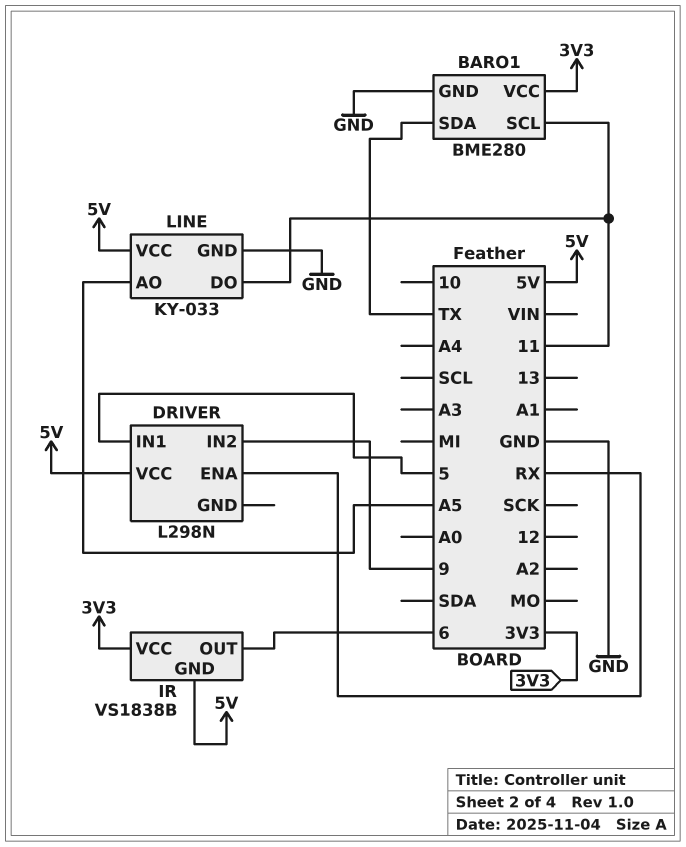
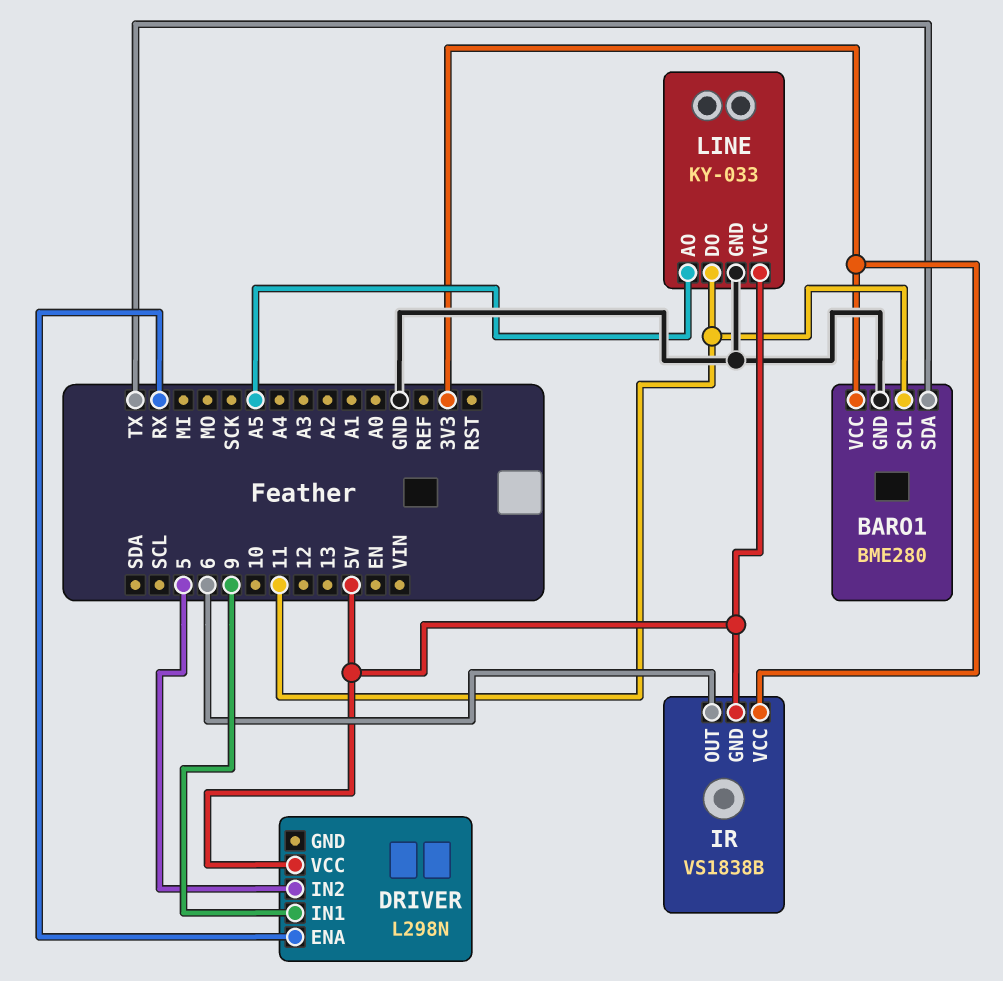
DRIVER pin IN1: 5 -> 9
DRIVER pin IN2: 9 -> 5

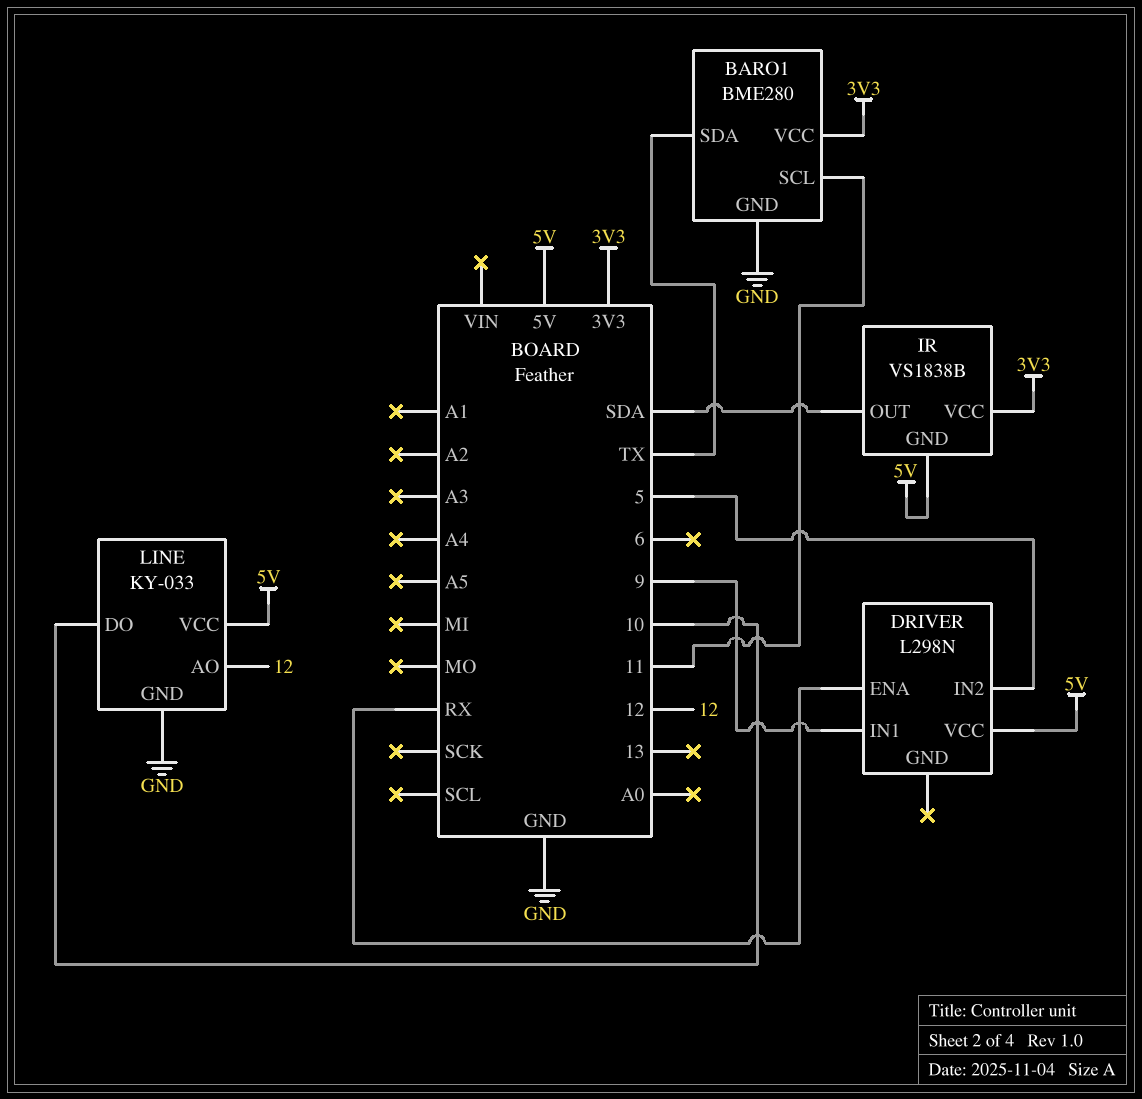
IR pin OUT: 6 -> SDA
LINE pin AO: A5 -> 12
LINE pin DO: 11 -> 10

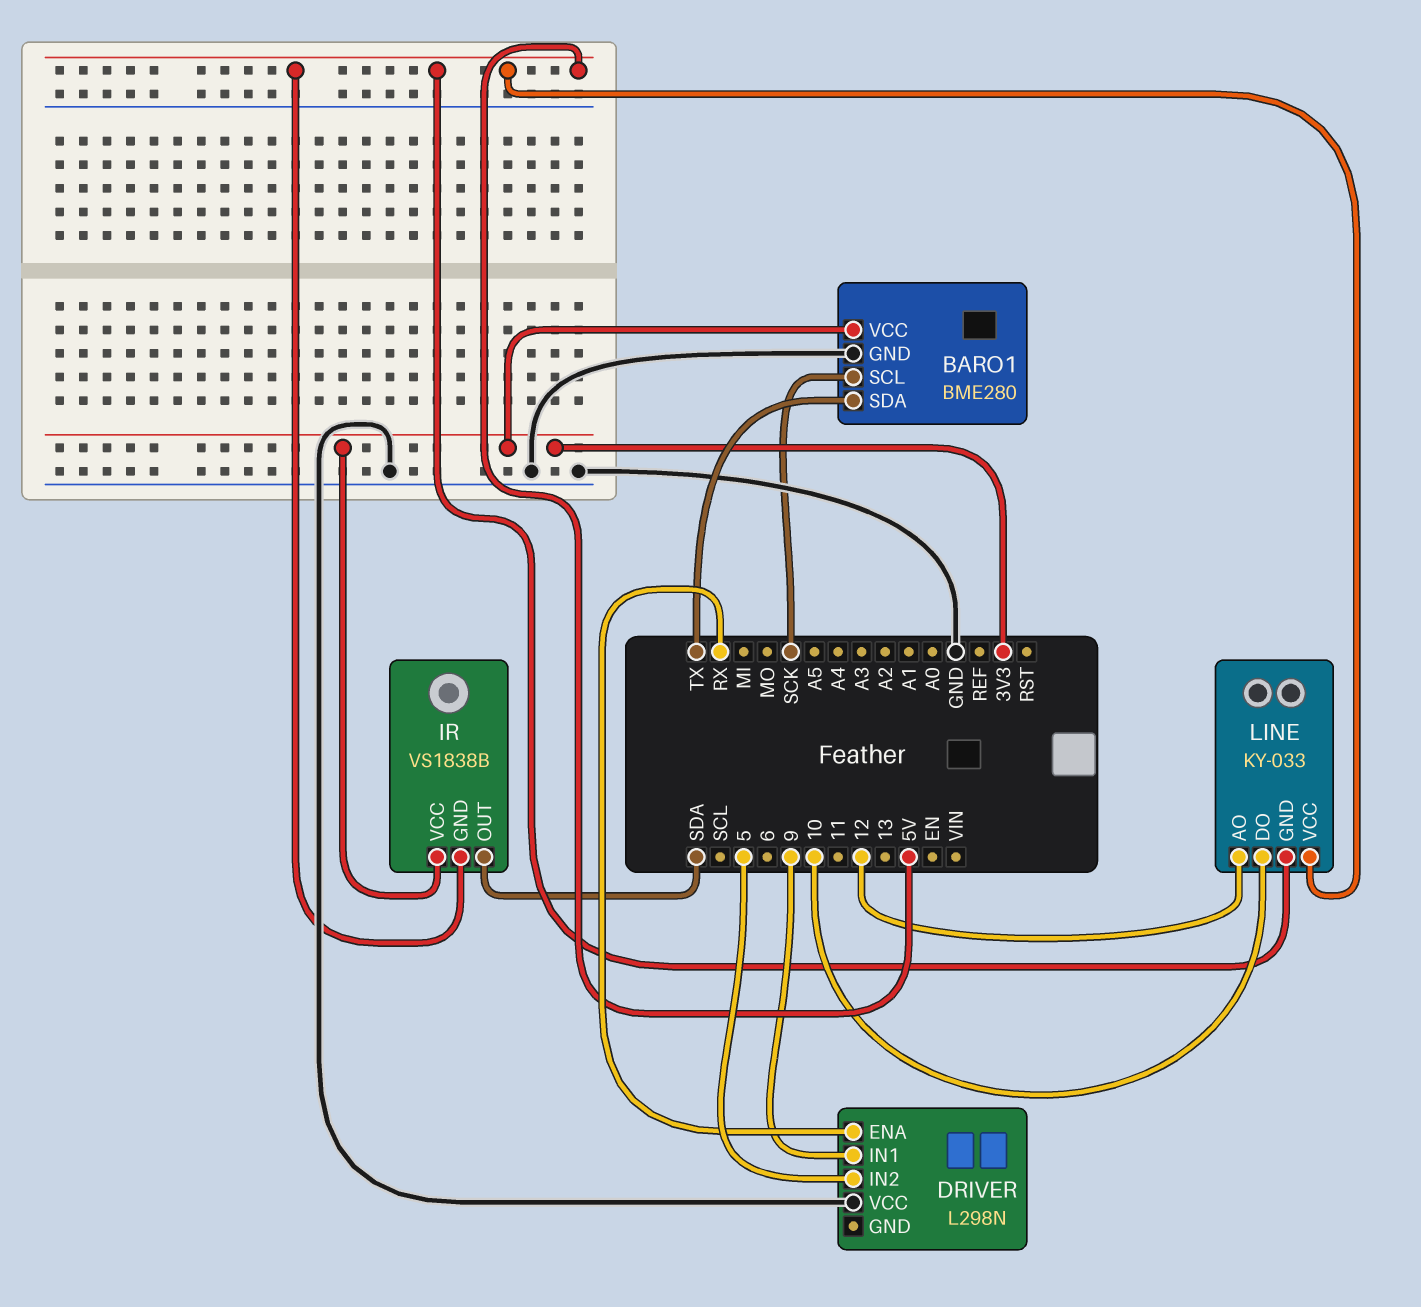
BARO1 pin SCL: 11 -> SCK
DRIVER pin VCC: 5V -> GND
LINE pin GND: GND -> 5V

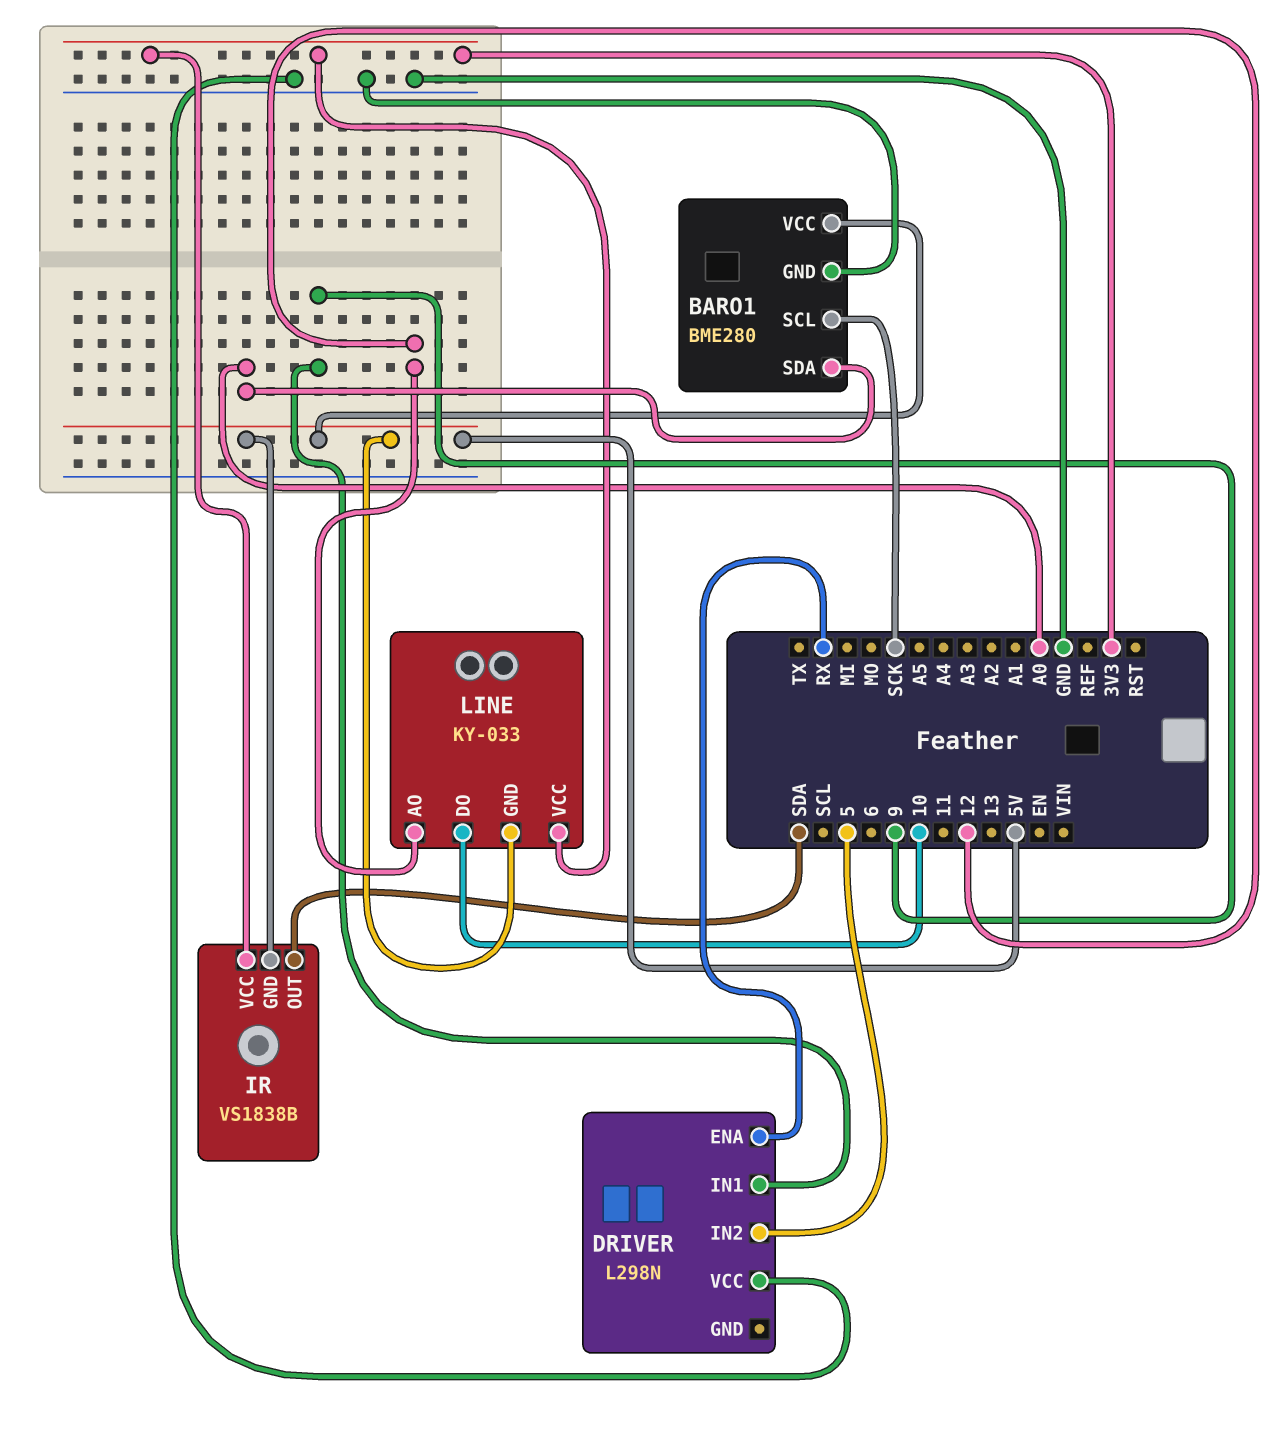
BARO1 pin SDA: TX -> A0
BARO1 pin VCC: 3V3 -> 5V
LINE pin VCC: 5V -> 3V3

